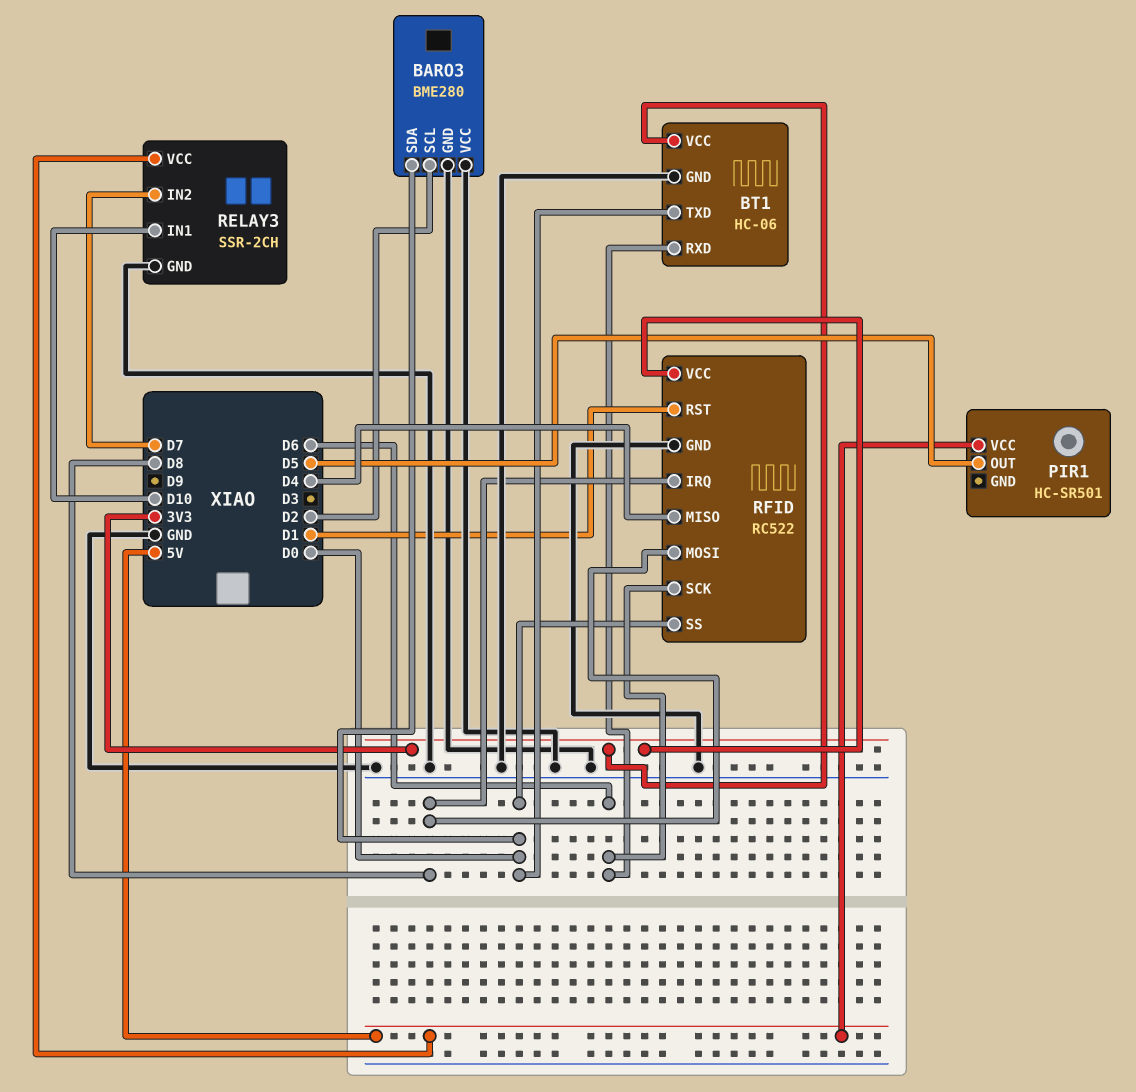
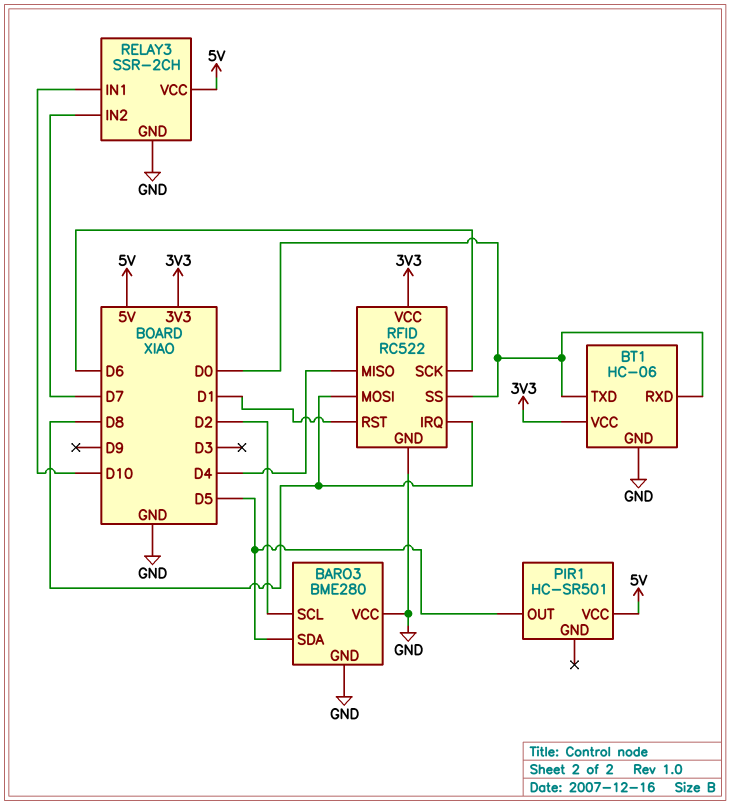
BARO3 pin SDA: D0 -> D5
BT1 pin RXD: D6 -> D0

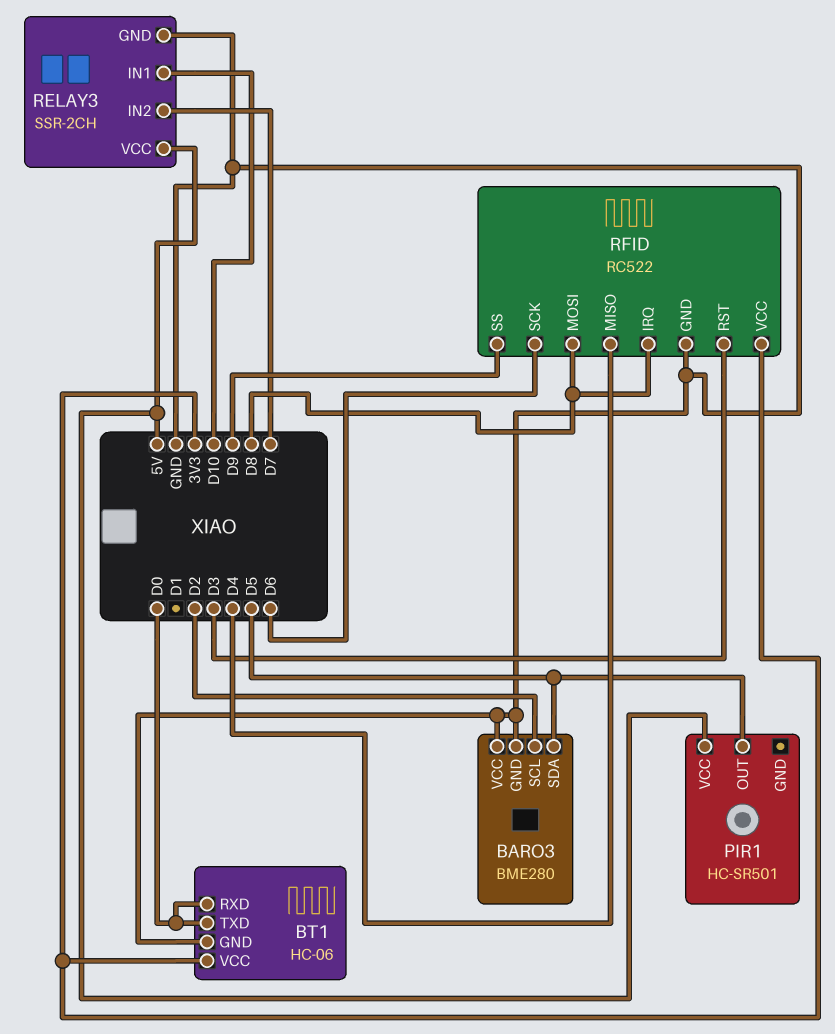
RFID pin RST: D1 -> D3
RFID pin SS: D0 -> D9

